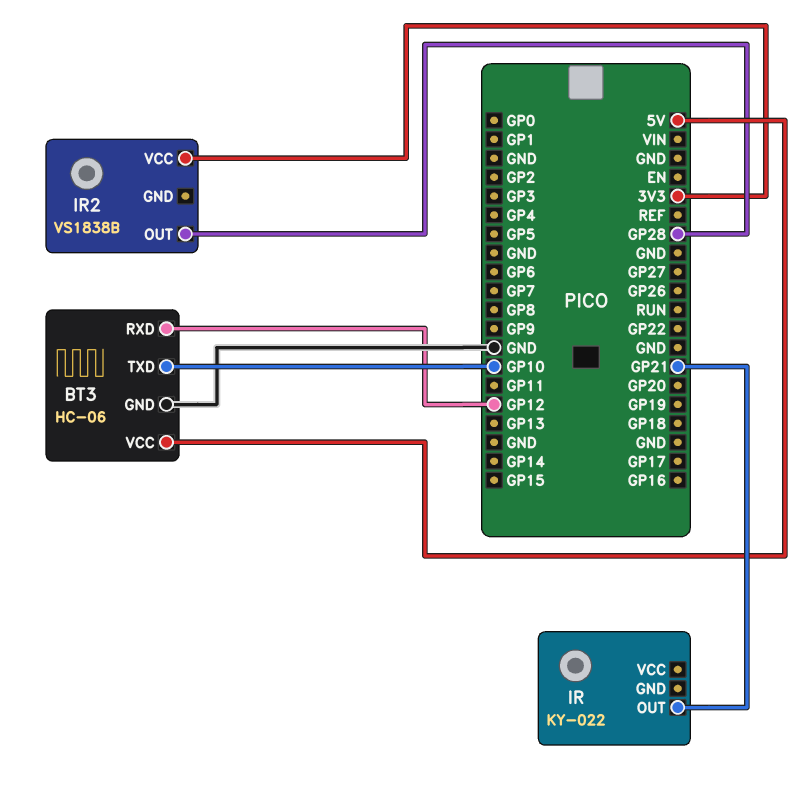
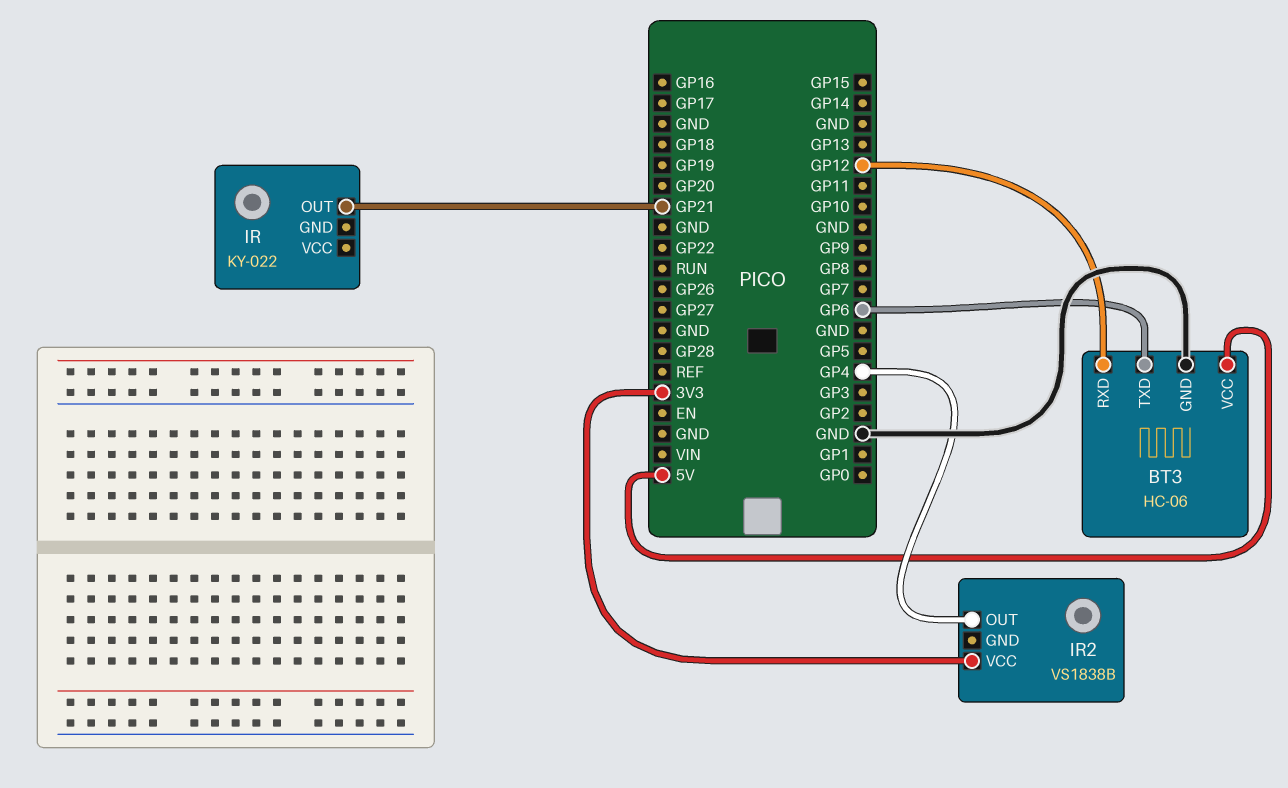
BT3 pin TXD: GP10 -> GP6
IR2 pin OUT: GP28 -> GP4

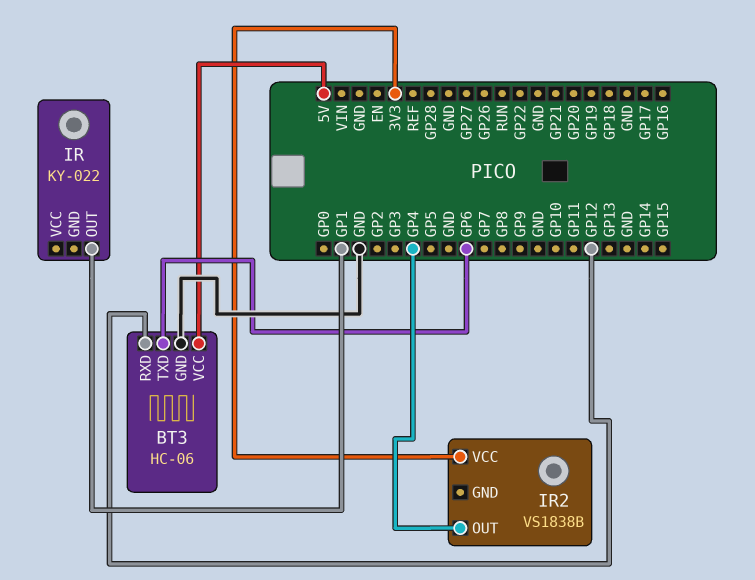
IR pin OUT: GP21 -> GP1

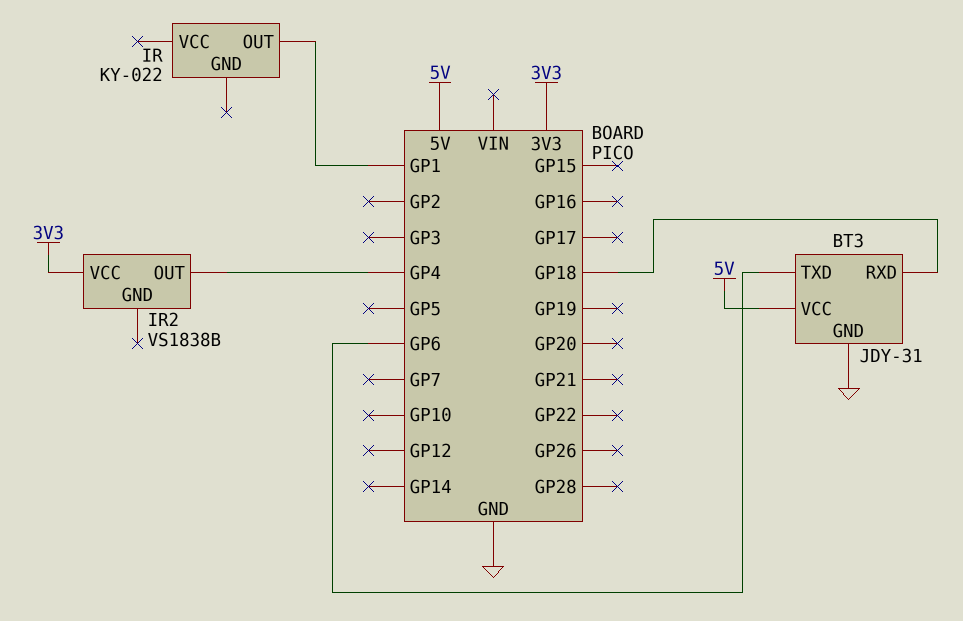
BT3: HC-06 -> JDY-31
BT3 pin RXD: GP12 -> GP18

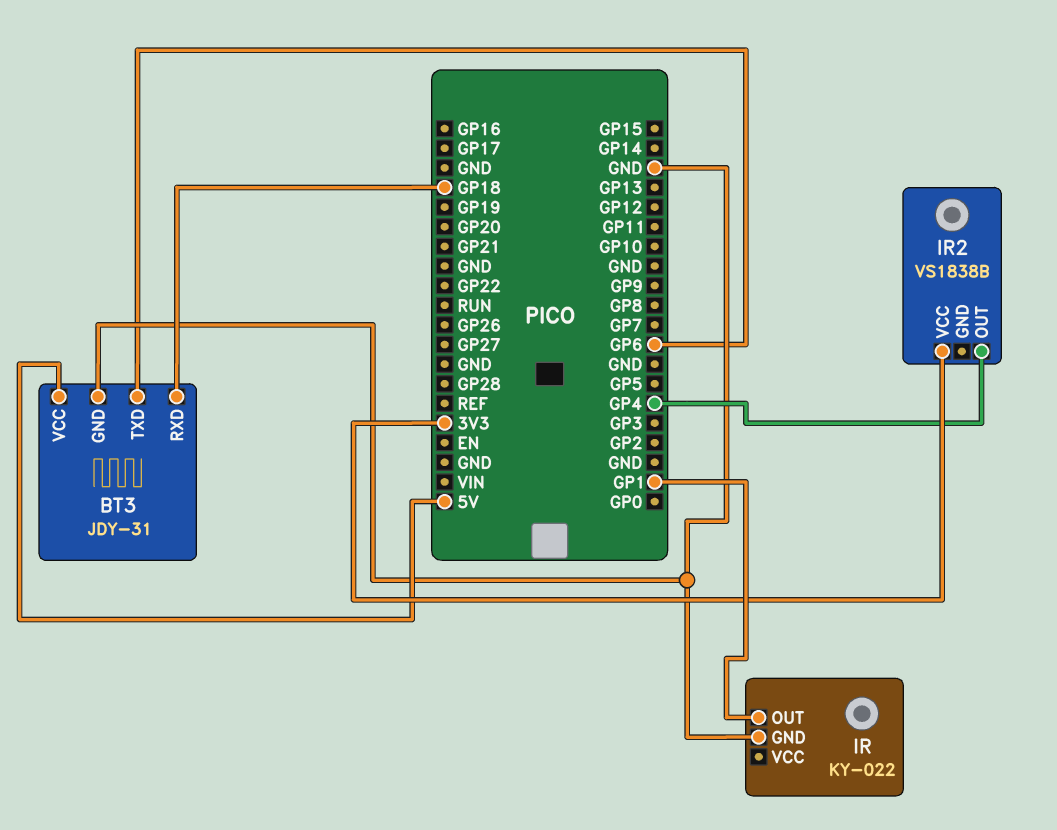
IR pin GND: none -> GND

